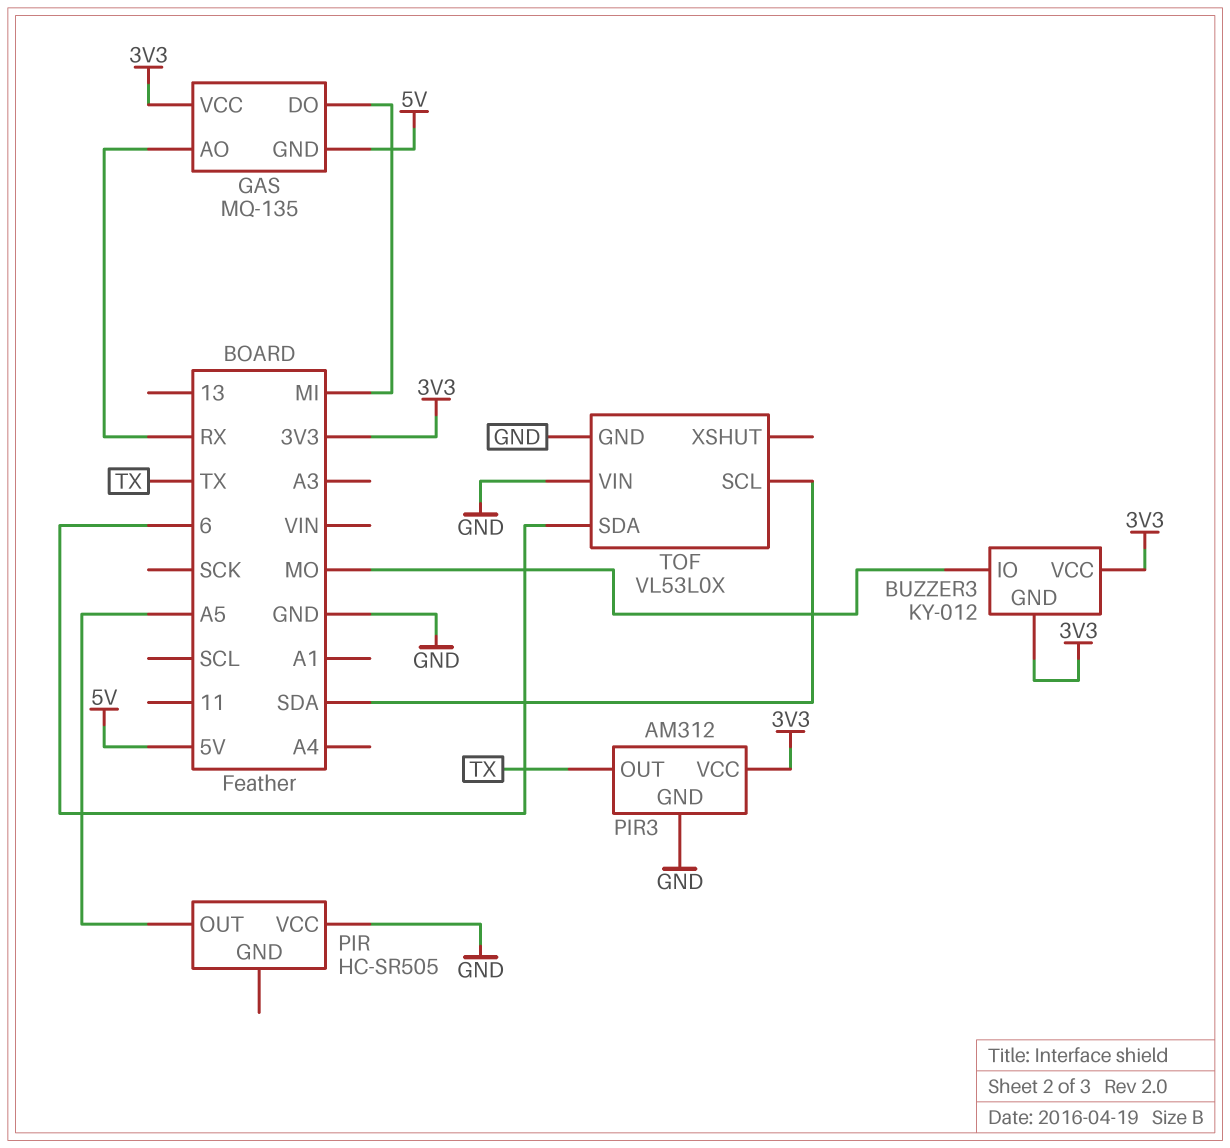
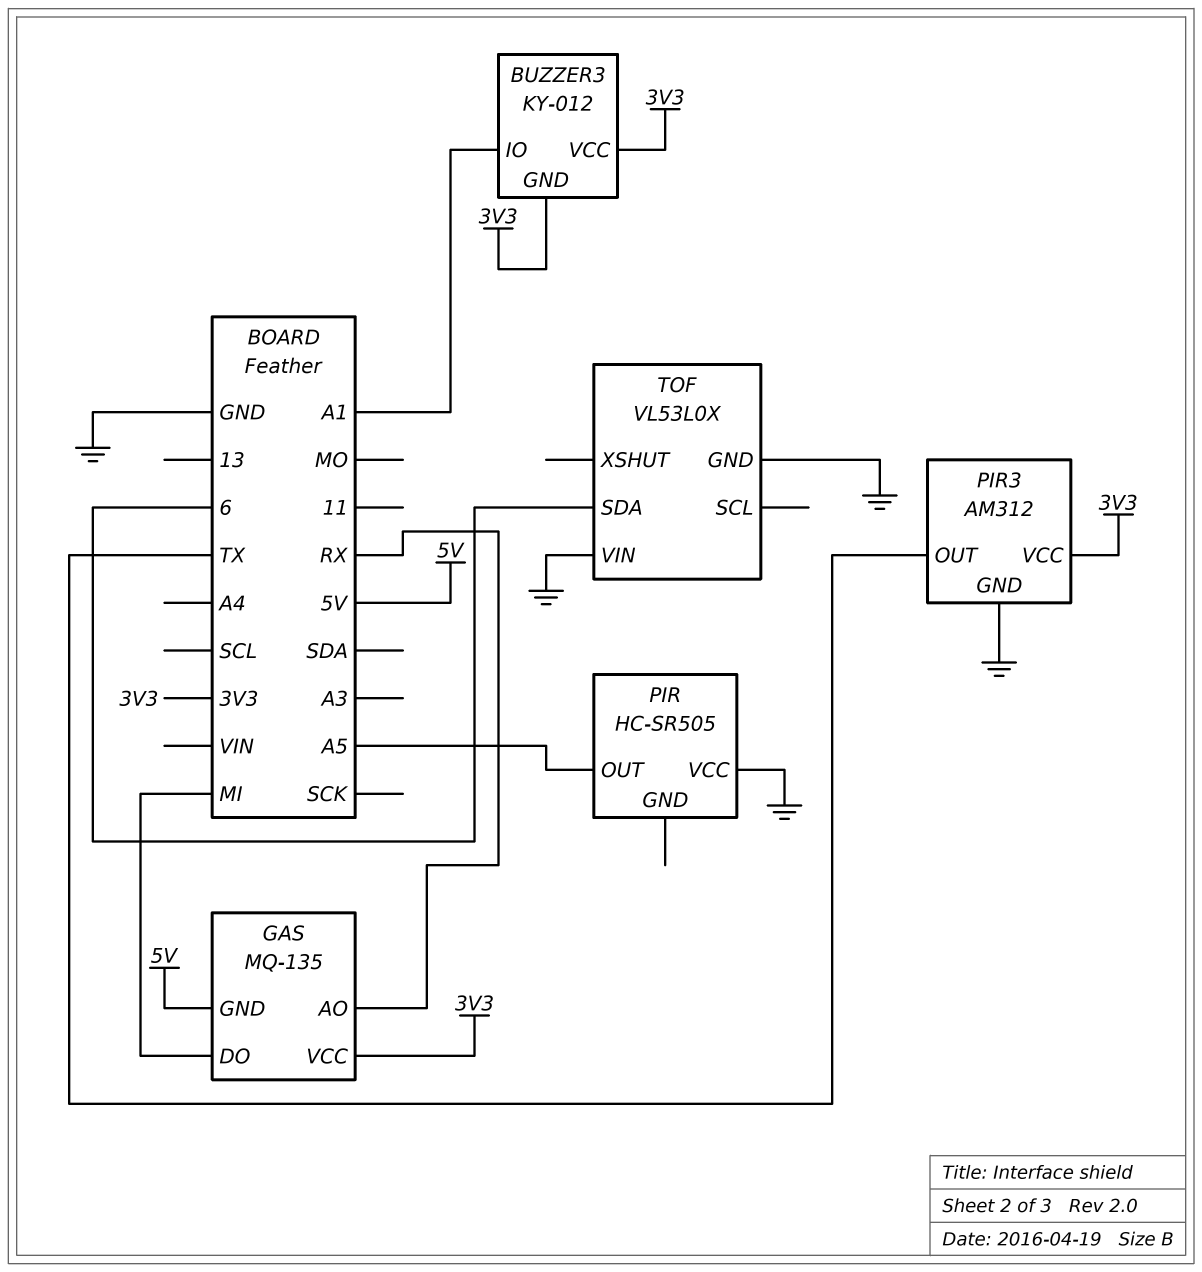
BUZZER3 pin IO: MO -> A1
TOF pin SCL: SDA -> none

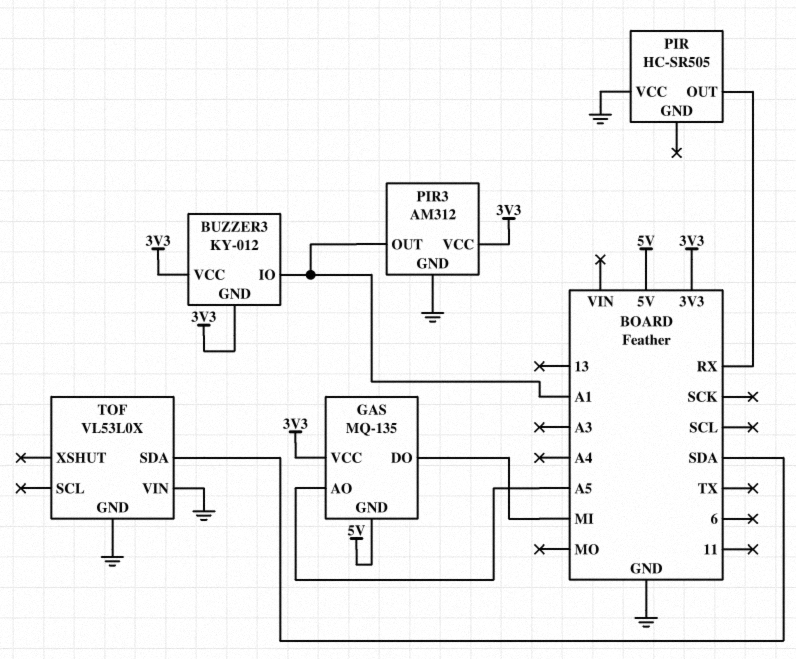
GAS pin AO: RX -> A5
PIR pin OUT: A5 -> RX
PIR3 pin OUT: TX -> A1
TOF pin SDA: 6 -> SDA

